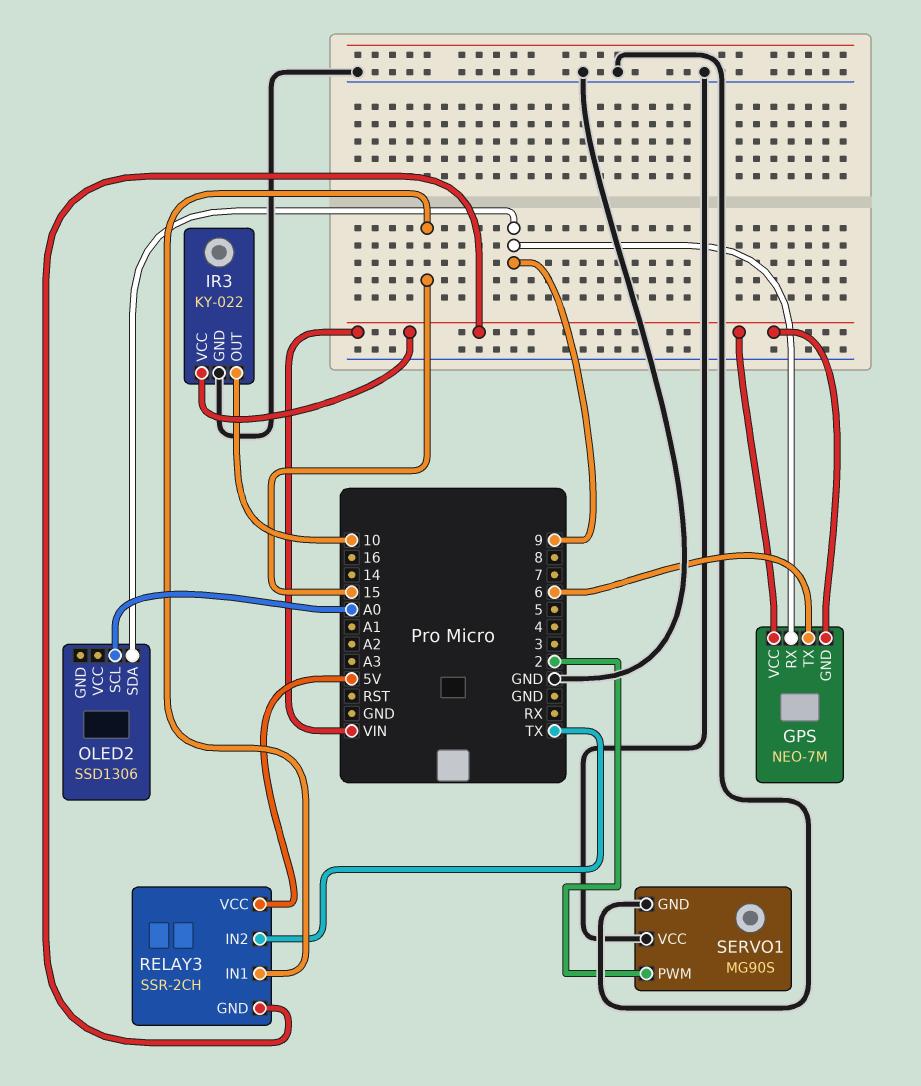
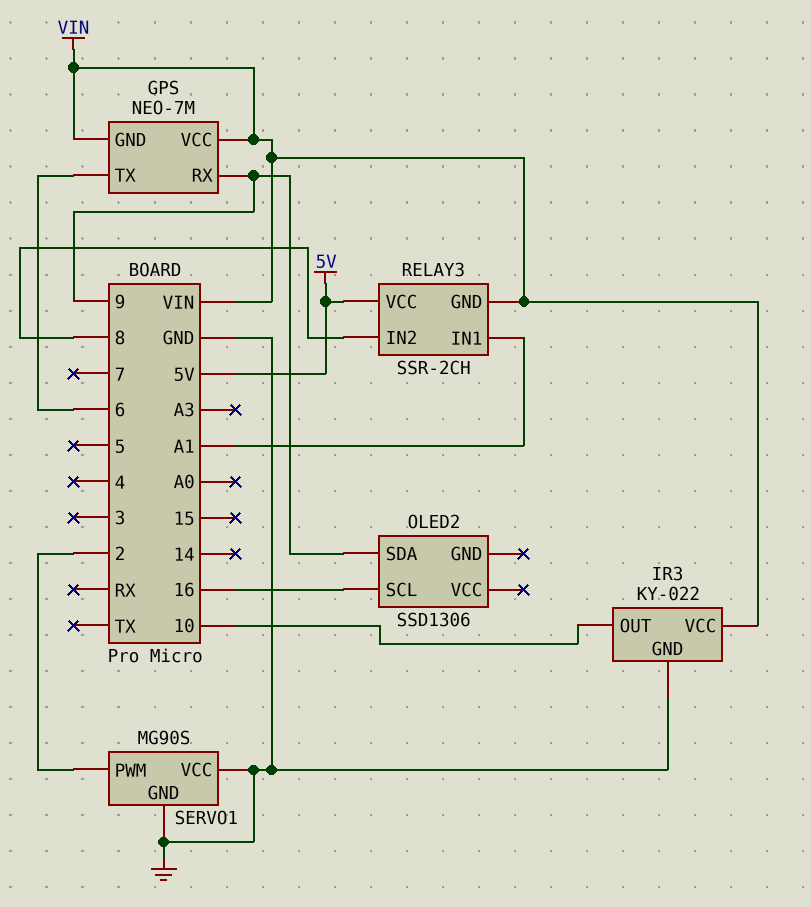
OLED2 pin SCL: A0 -> 16
RELAY3 pin IN1: 15 -> A1
RELAY3 pin IN2: TX -> 8

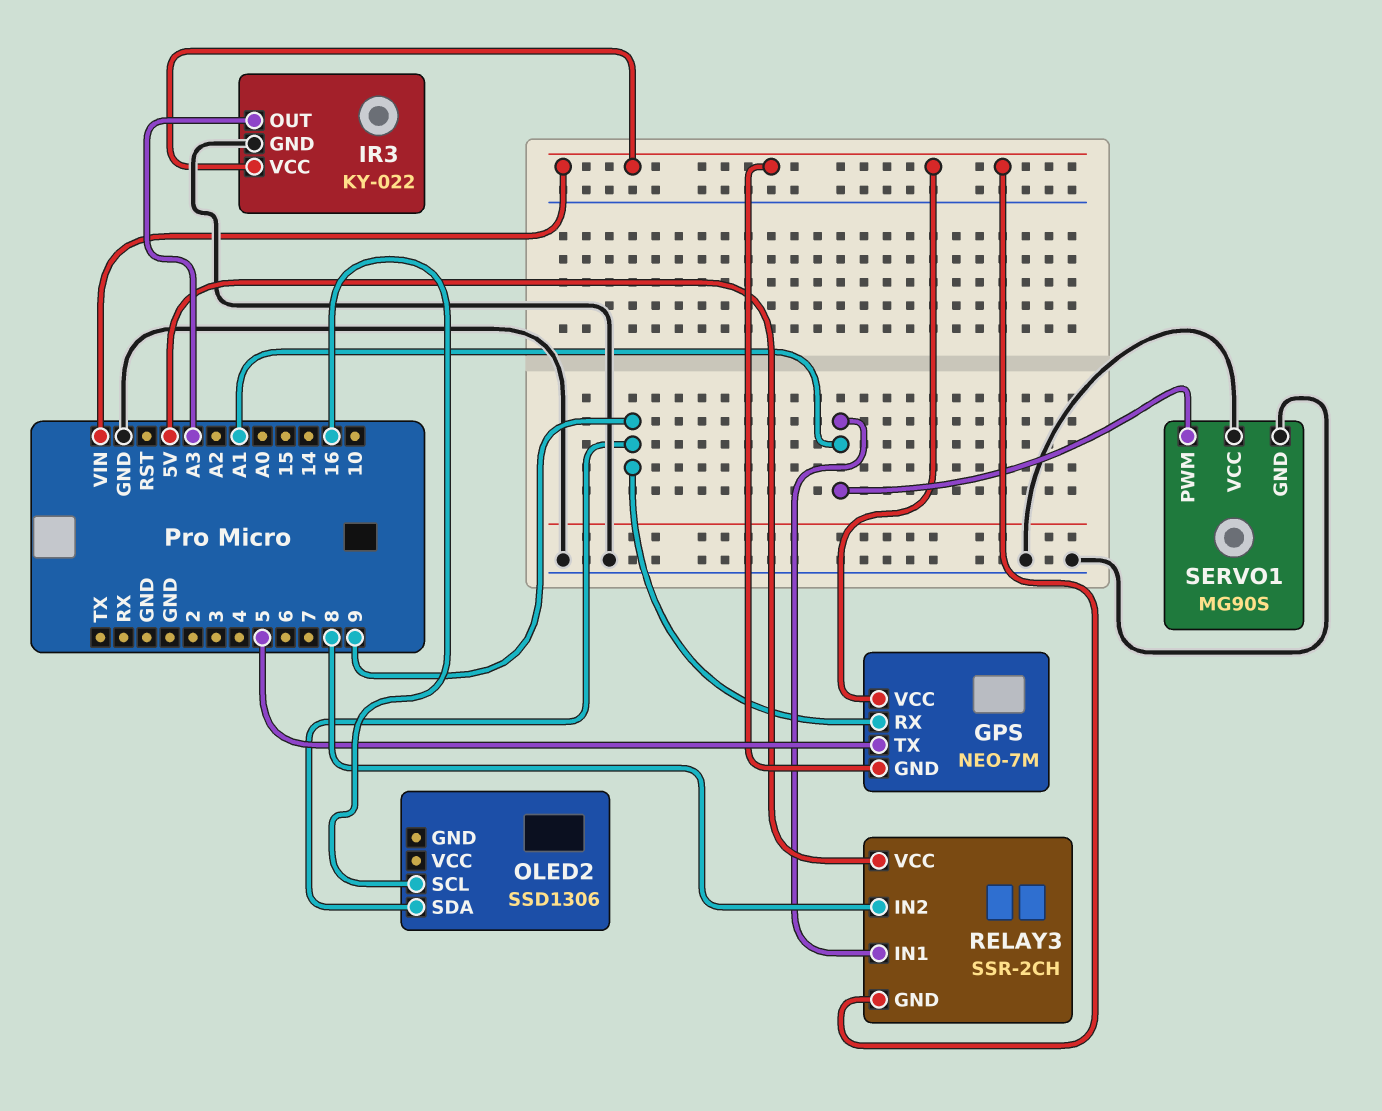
GPS pin TX: 6 -> 5
IR3 pin OUT: 10 -> A3
SERVO1 pin PWM: 2 -> A1

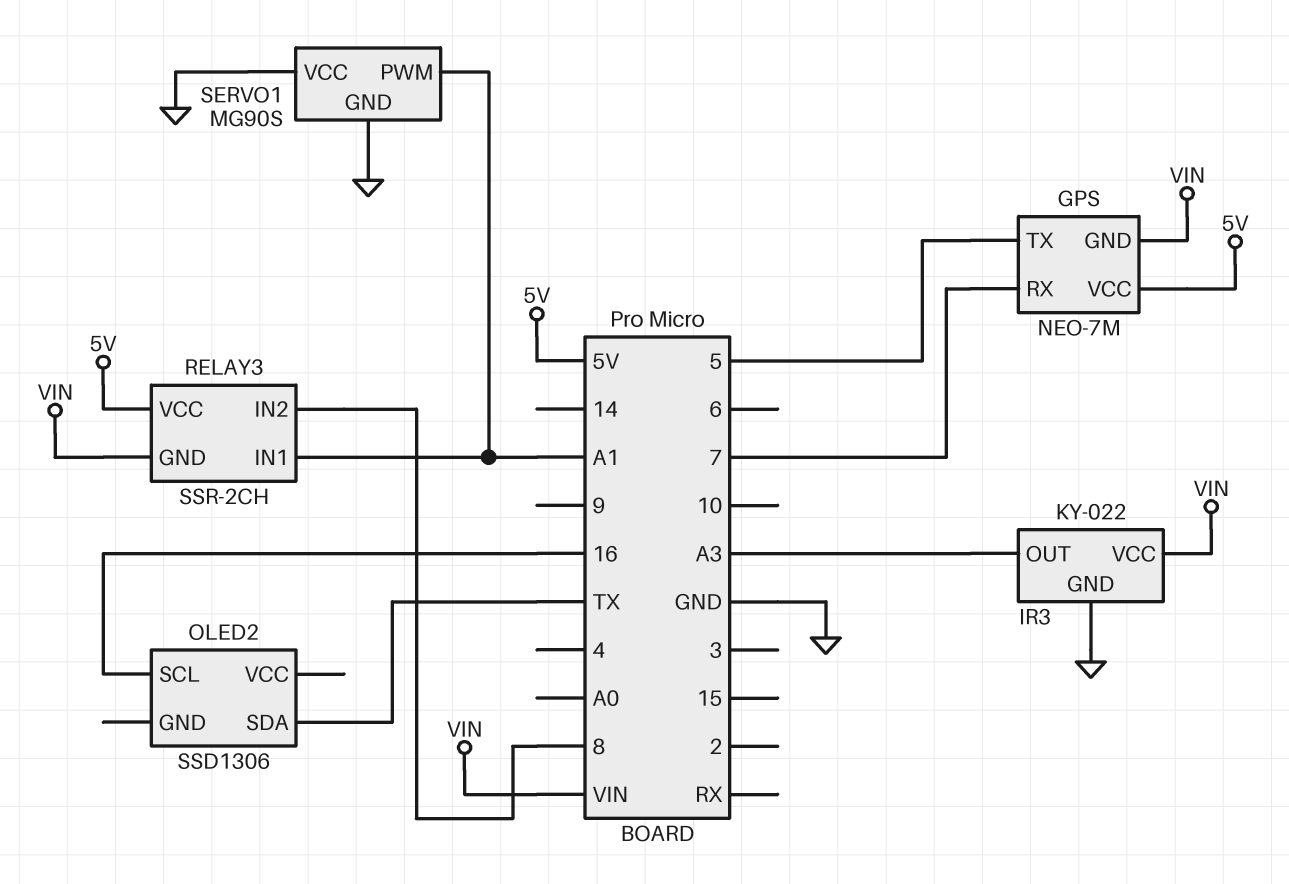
GPS pin RX: 9 -> 7
GPS pin VCC: VIN -> 5V
OLED2 pin SDA: 9 -> TX

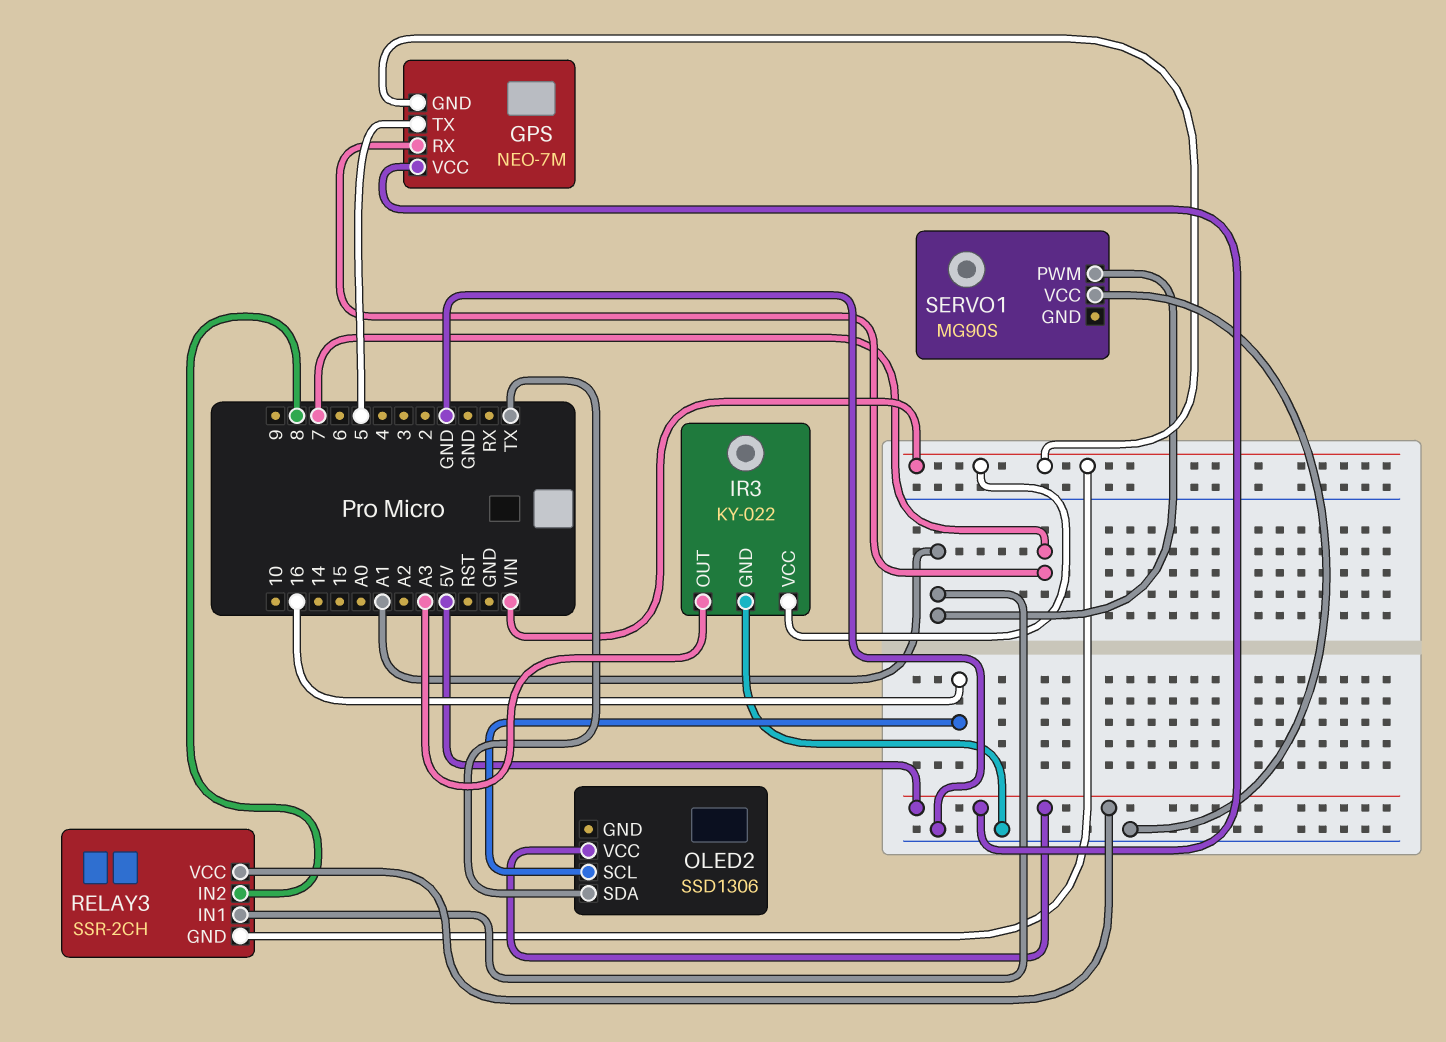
OLED2 pin VCC: none -> 5V
SERVO1 pin GND: GND -> none

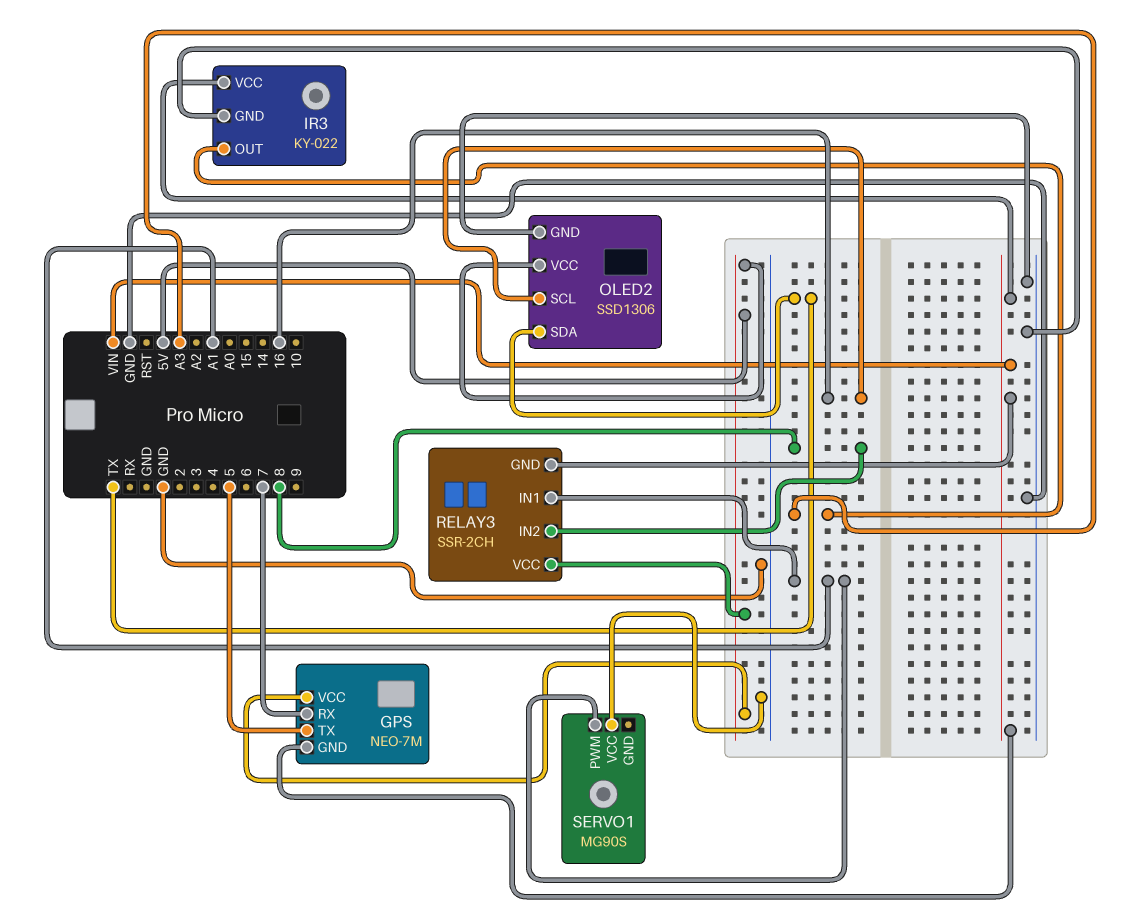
OLED2 pin GND: none -> GND

